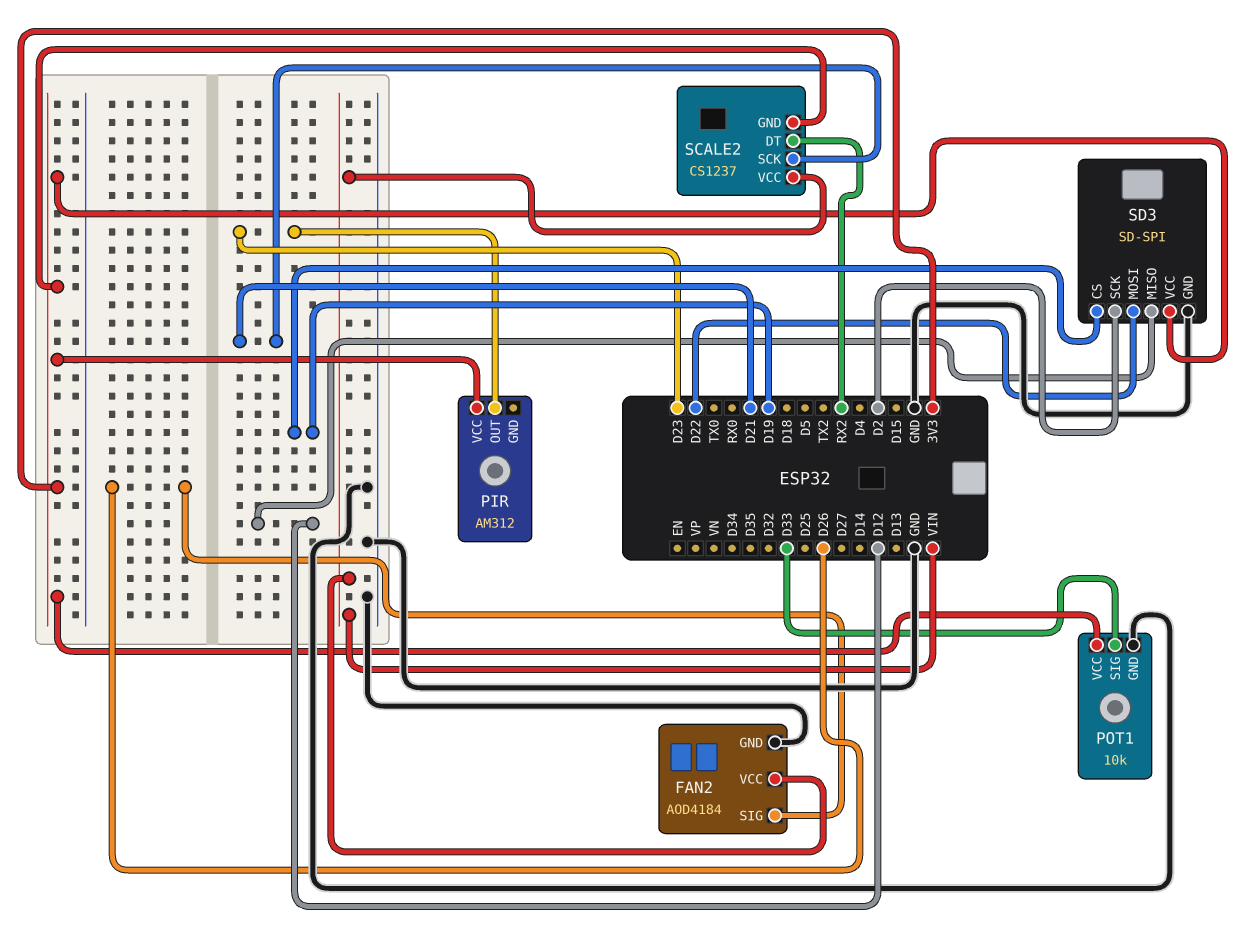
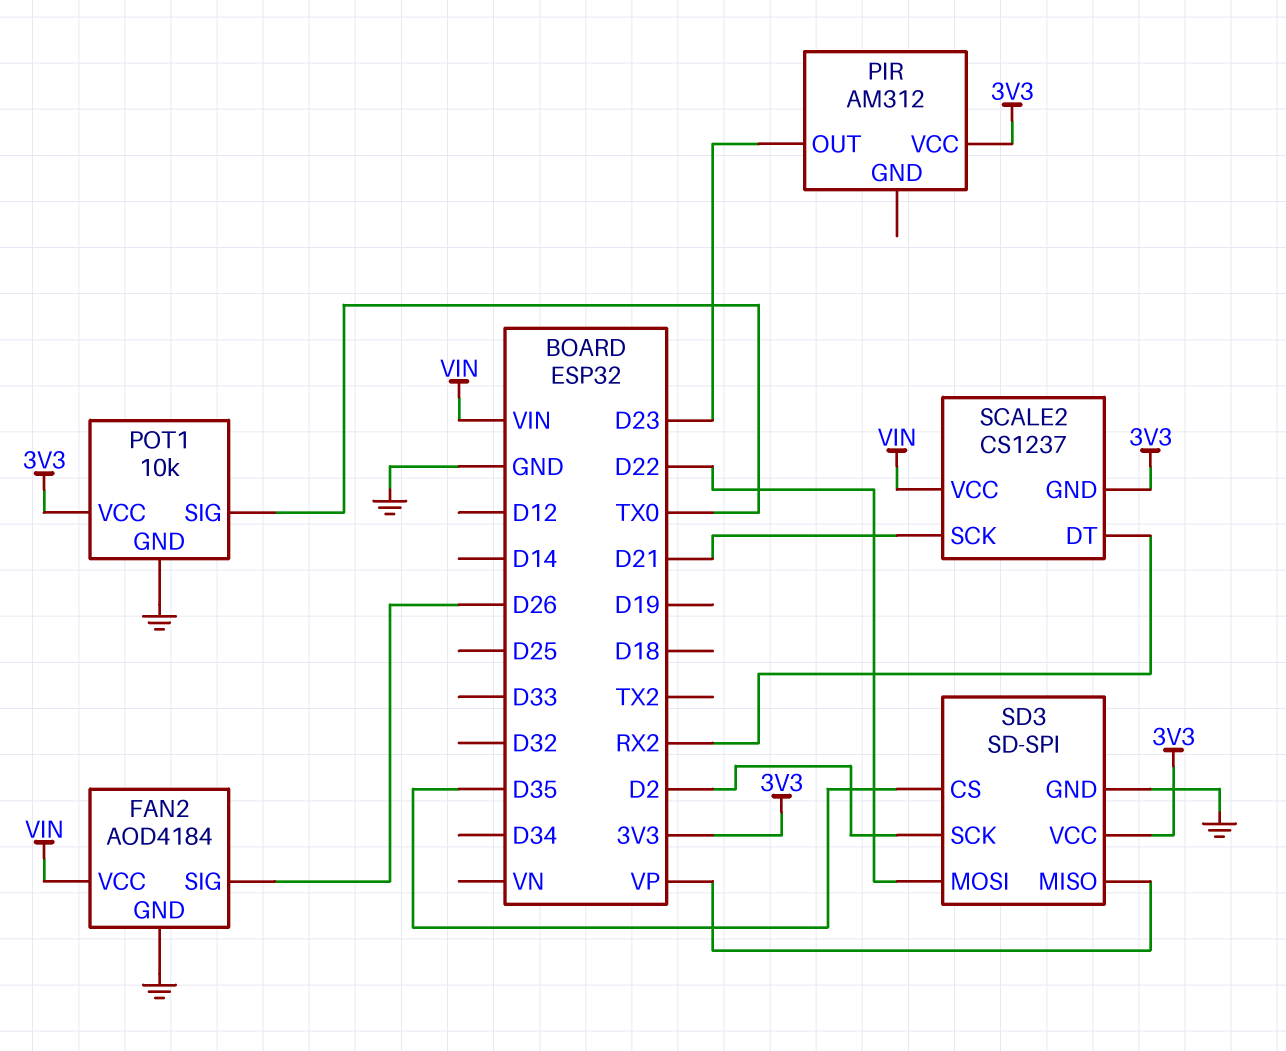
POT1 pin SIG: D33 -> TX0
SD3 pin CS: D19 -> D35
SD3 pin MISO: D12 -> VP

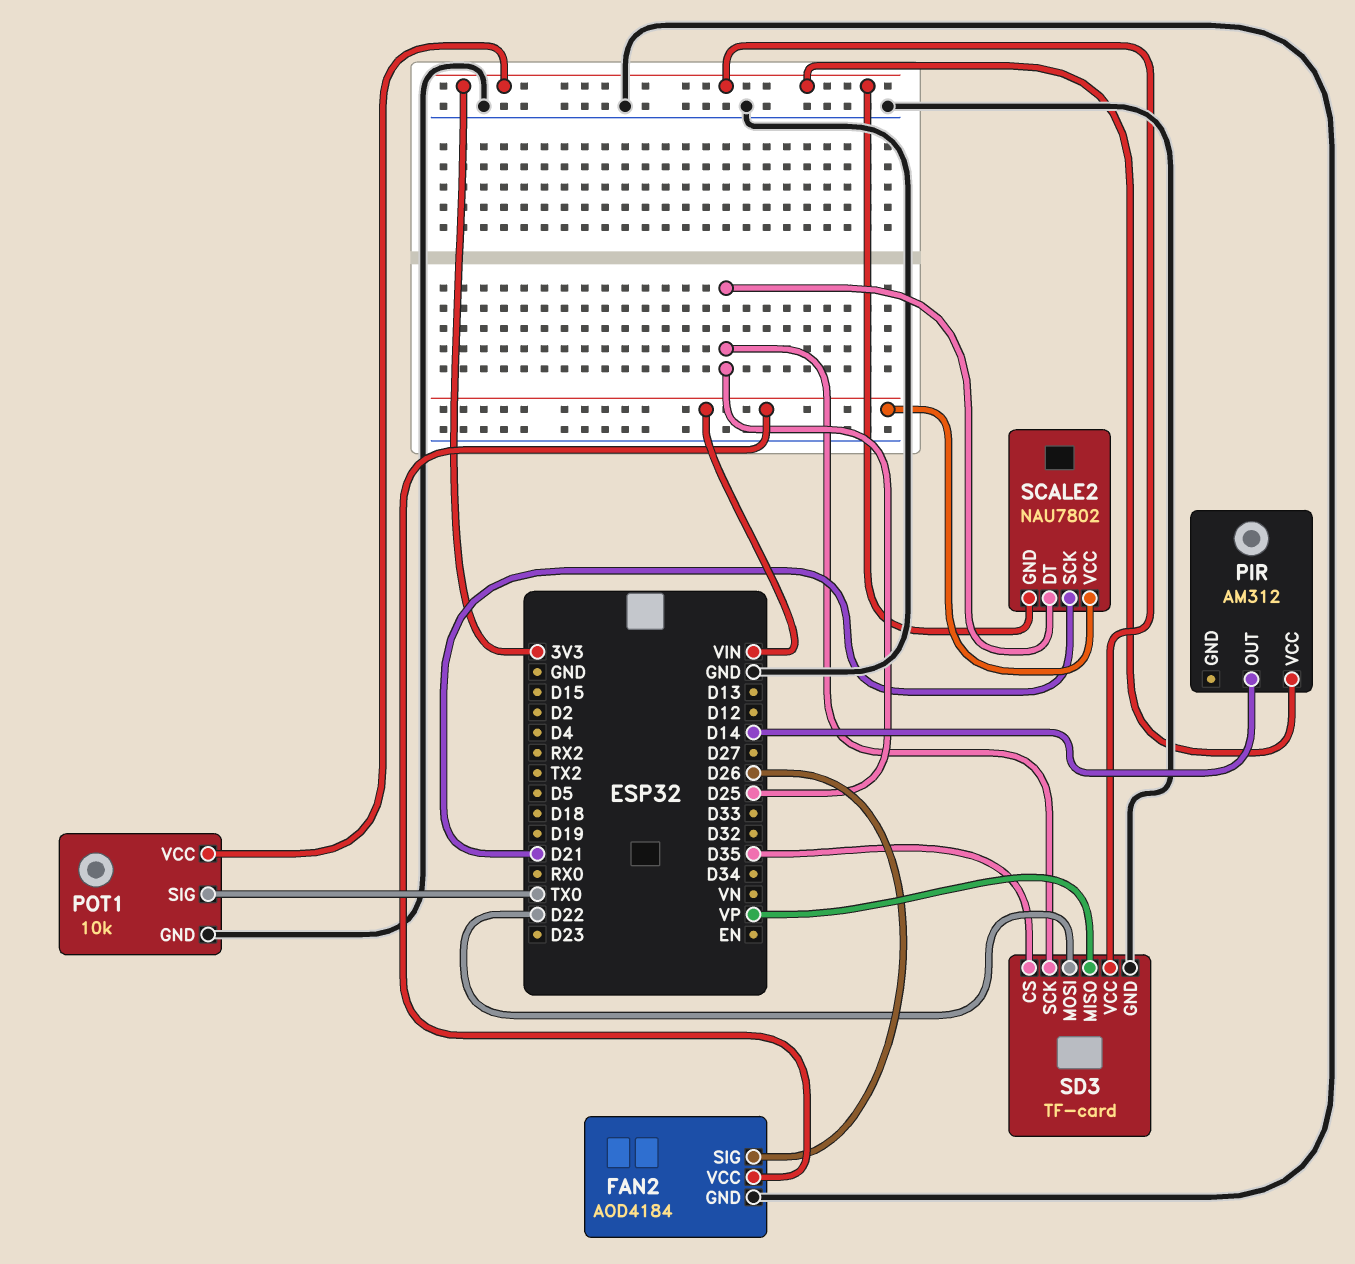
PIR pin OUT: D23 -> D14
SCALE2: CS1237 -> NAU7802
SCALE2 pin DT: RX2 -> D25
SD3: SD-SPI -> TF-card
SD3 pin SCK: D2 -> D25

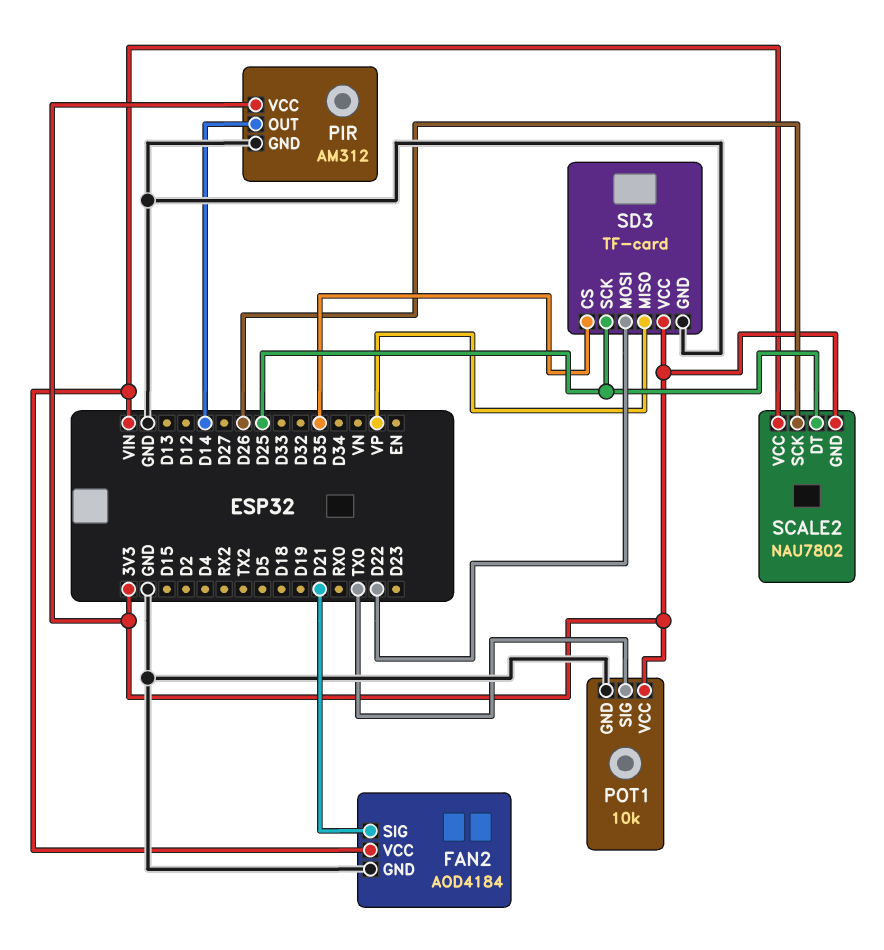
FAN2 pin SIG: D26 -> D21
PIR pin GND: none -> GND
SCALE2 pin SCK: D21 -> D26

